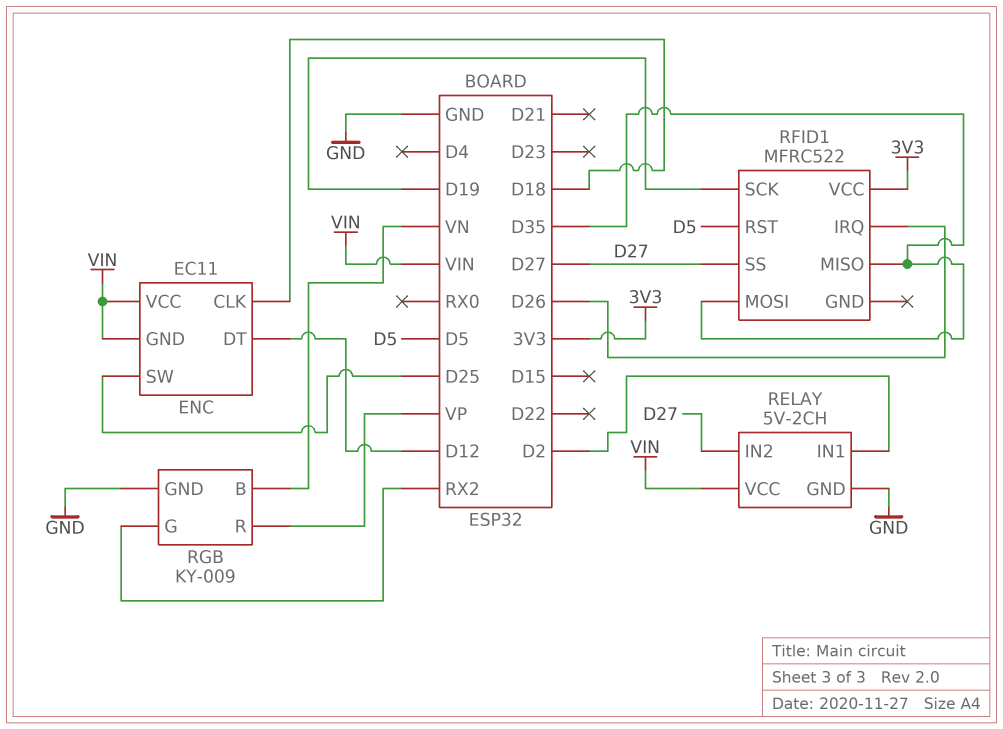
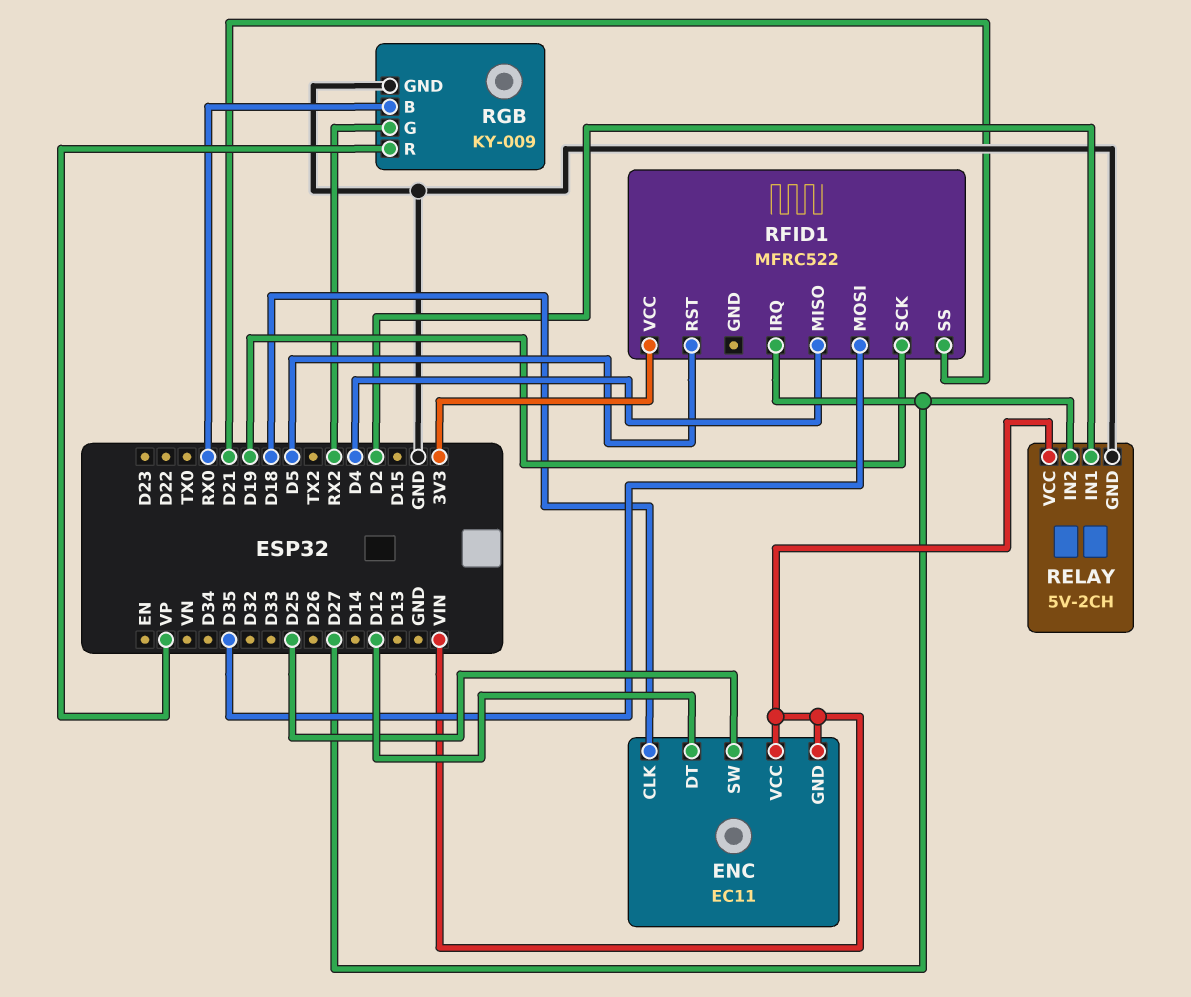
RFID1 pin IRQ: D26 -> D27
RFID1 pin MISO: D35 -> D4
RFID1 pin SS: D27 -> D21
RGB pin B: VN -> RX0

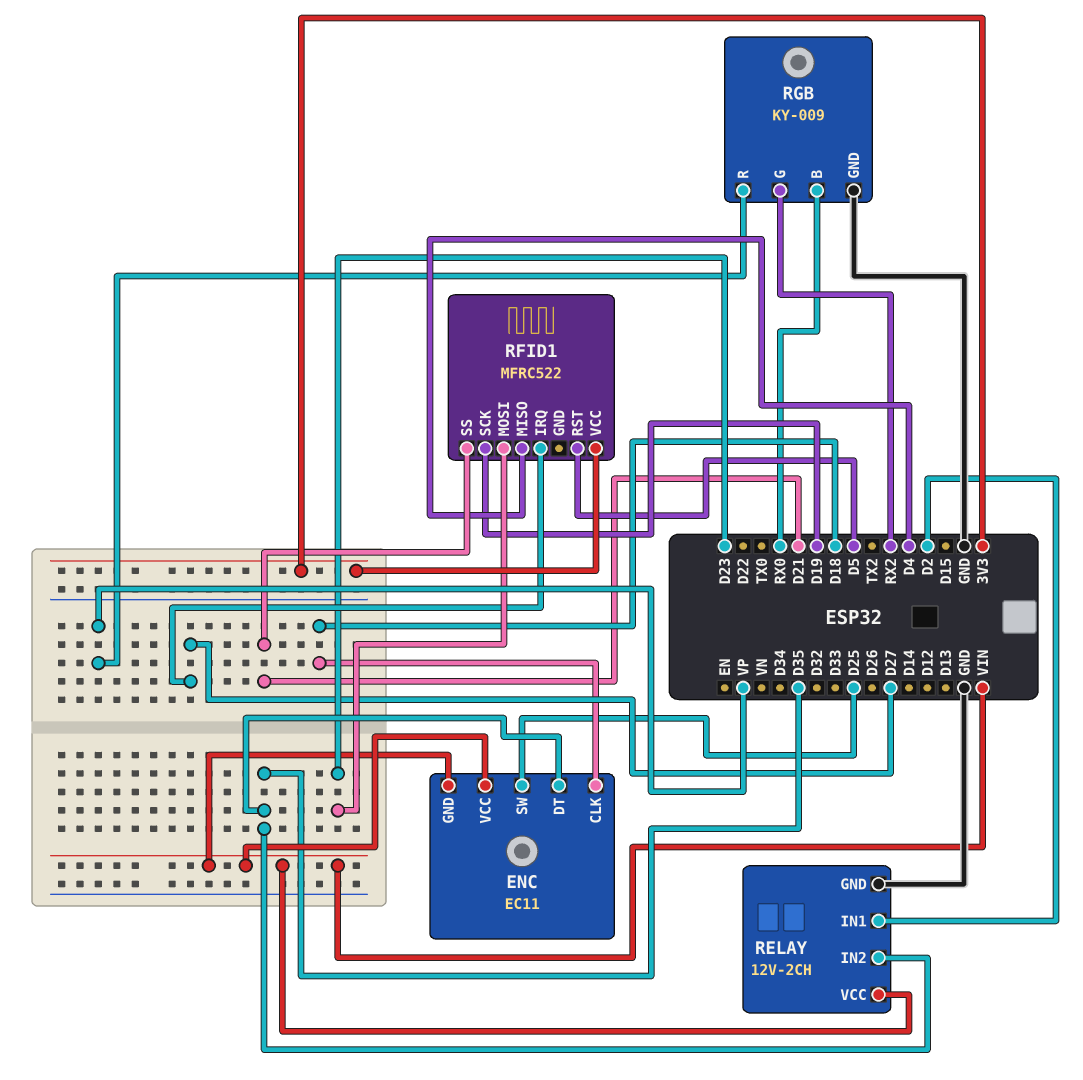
ENC pin DT: D12 -> D35
RELAY: 5V-2CH -> 12V-2CH
RELAY pin IN2: D27 -> D35
RFID1 pin MOSI: D35 -> D23

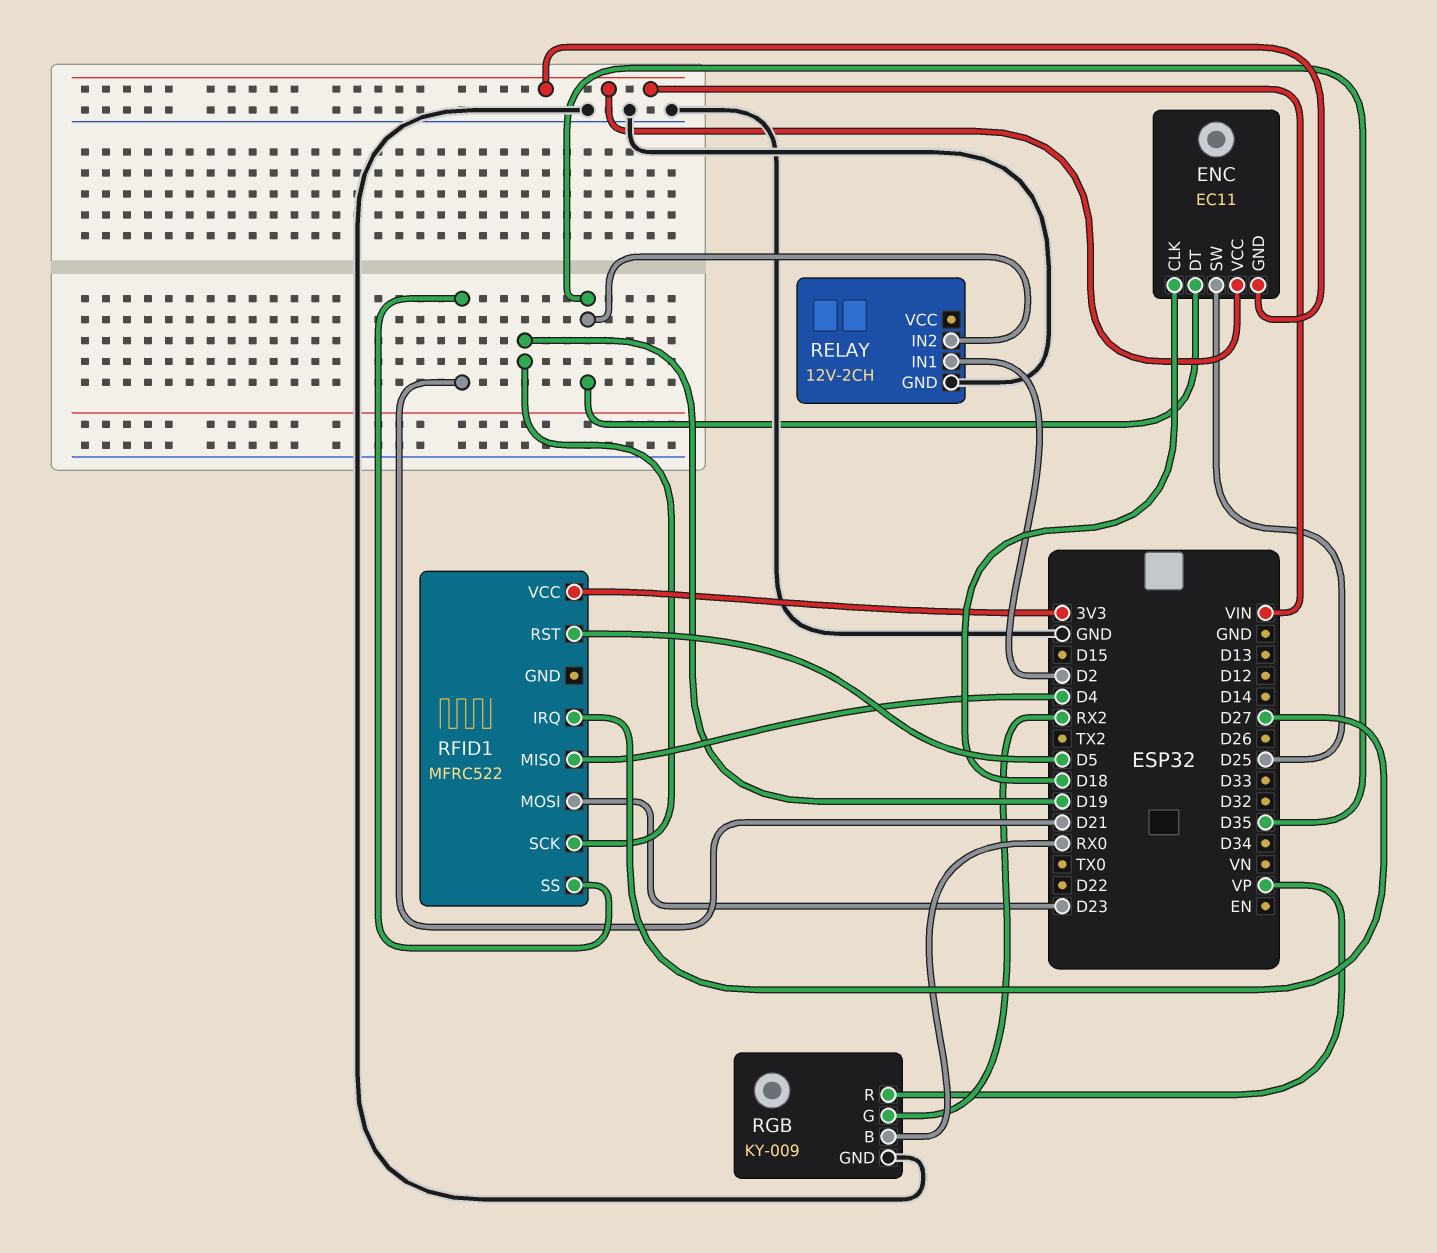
RELAY pin VCC: VIN -> none

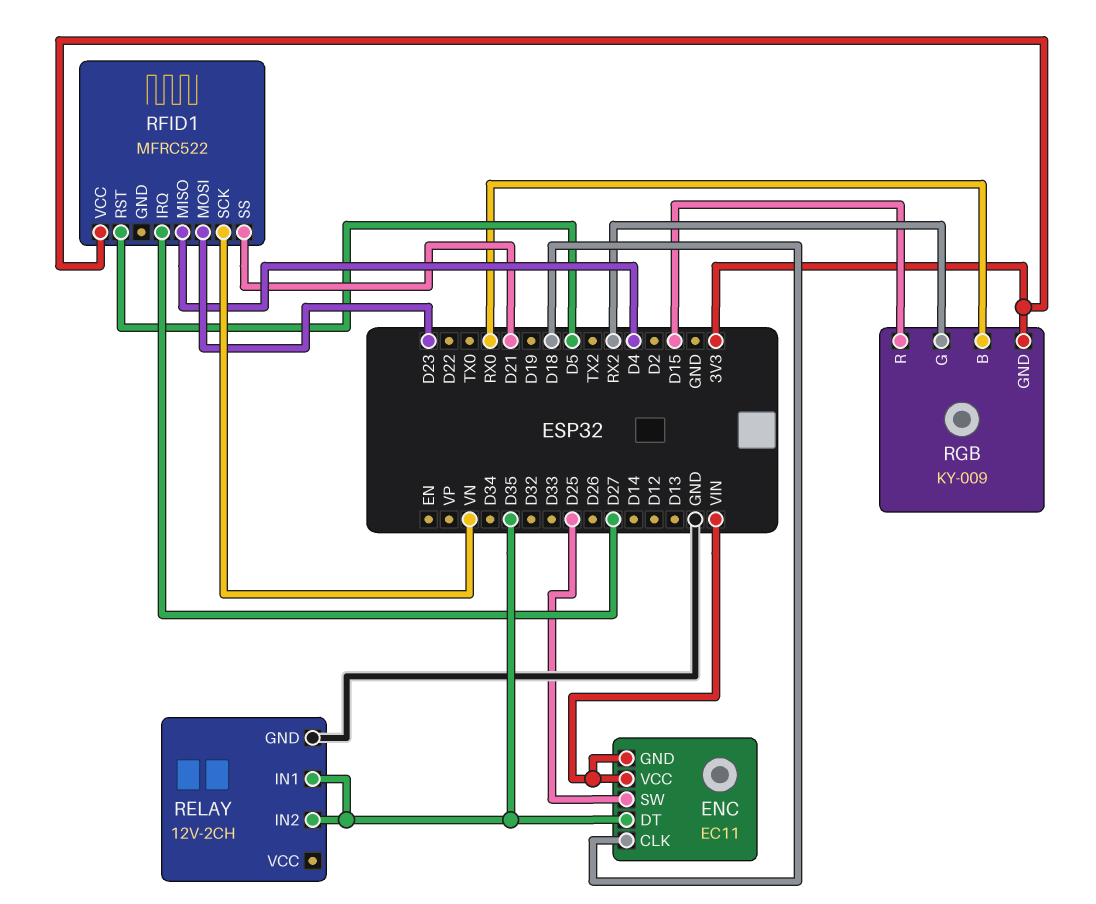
RELAY pin IN1: D2 -> D35
RFID1 pin SCK: D19 -> VN
RGB pin GND: GND -> 3V3
RGB pin R: VP -> D15

